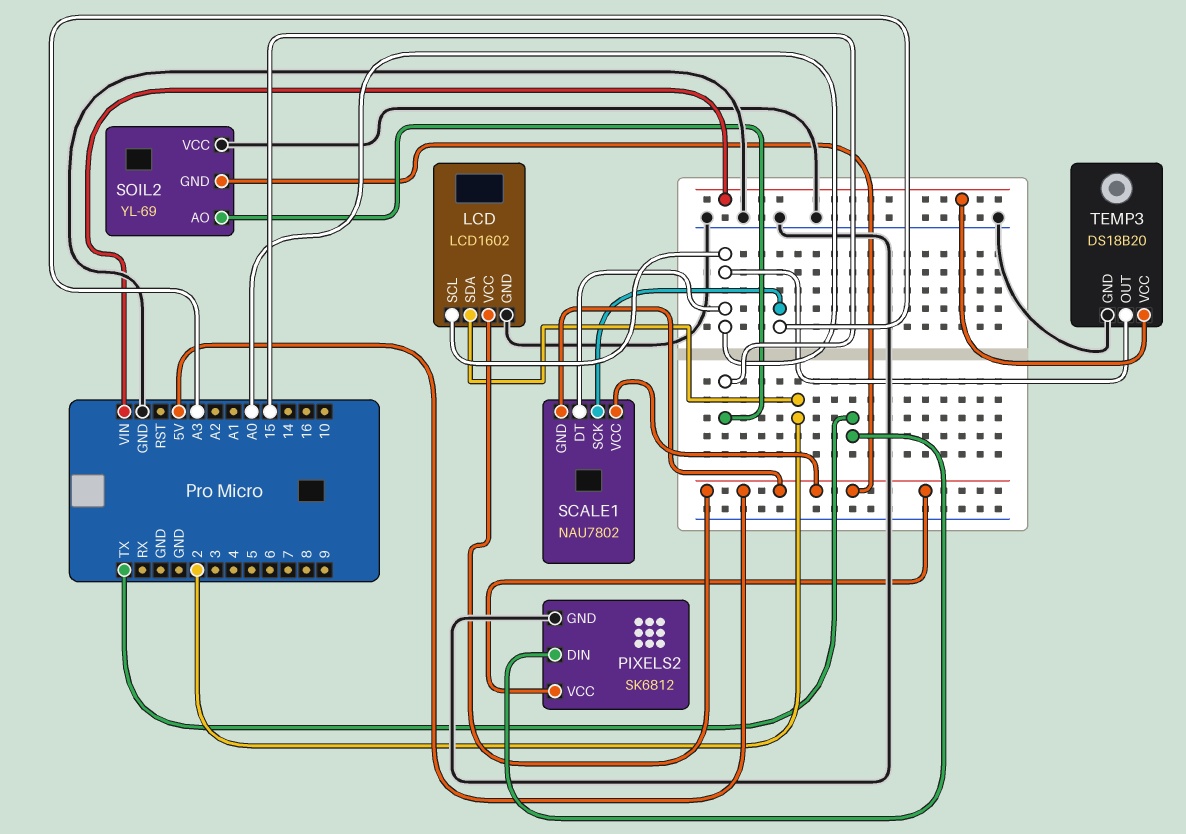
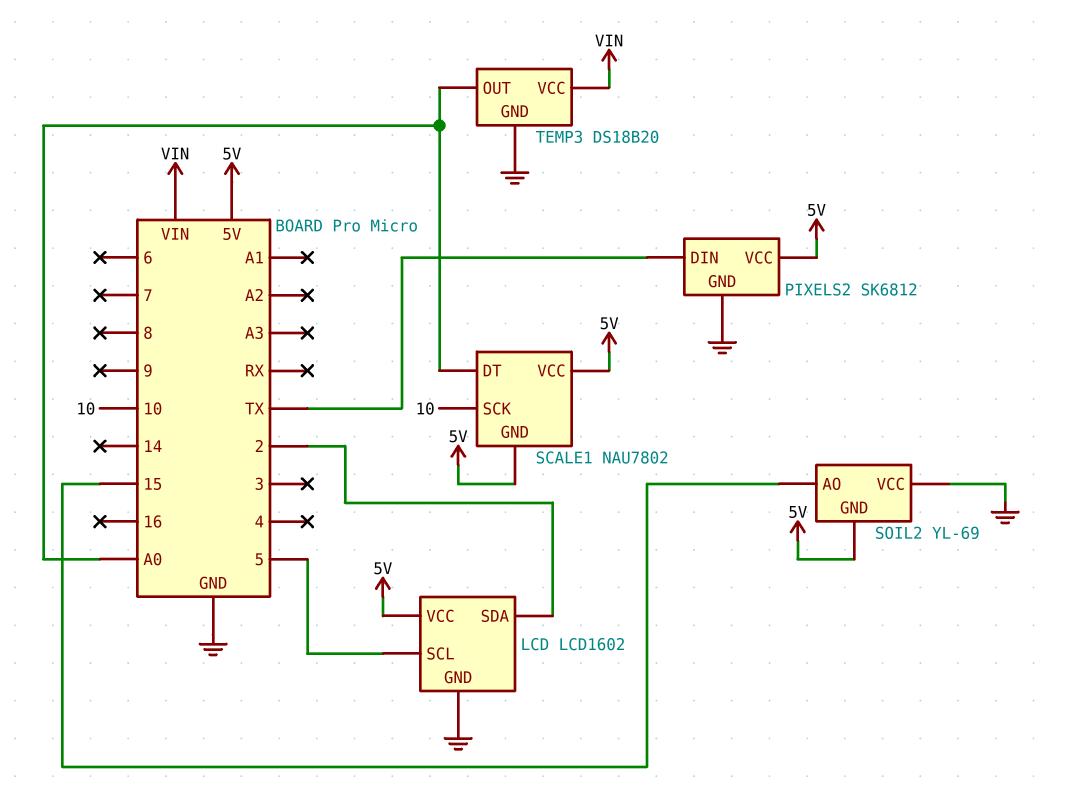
LCD pin SCL: A0 -> 5
SCALE1 pin SCK: A3 -> 10

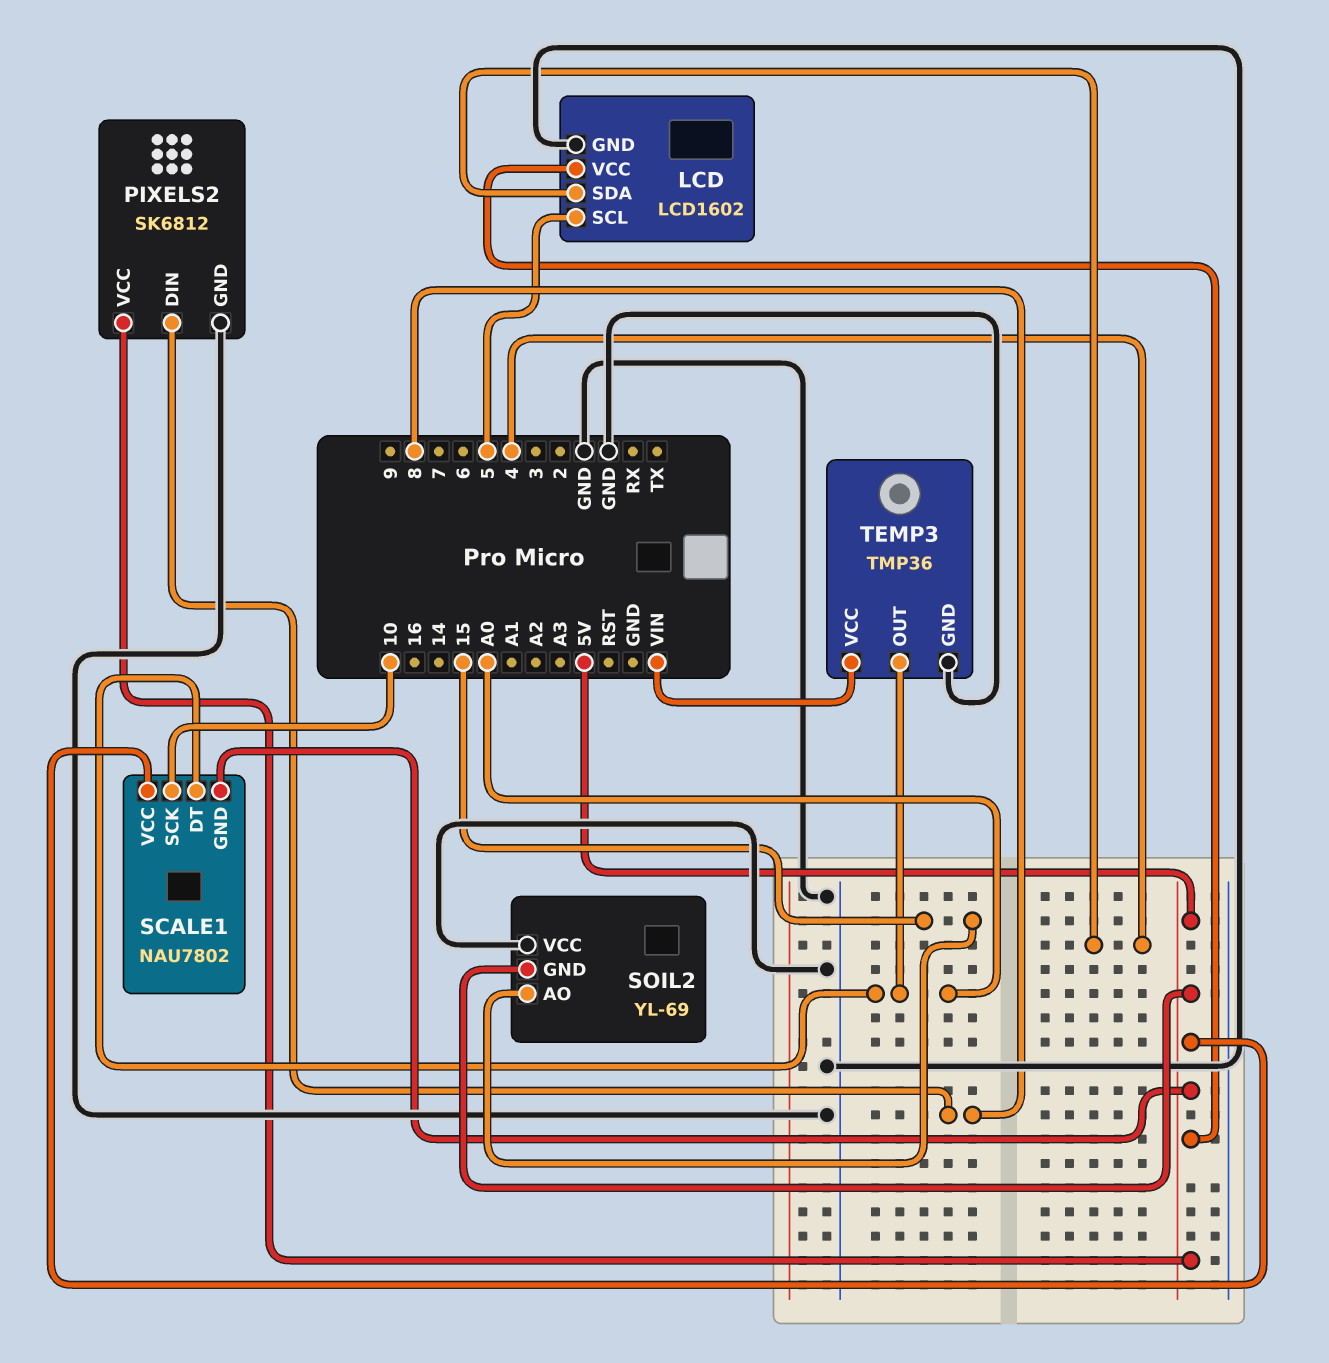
LCD pin SDA: 2 -> 4
PIXELS2 pin DIN: TX -> 8
TEMP3: DS18B20 -> TMP36

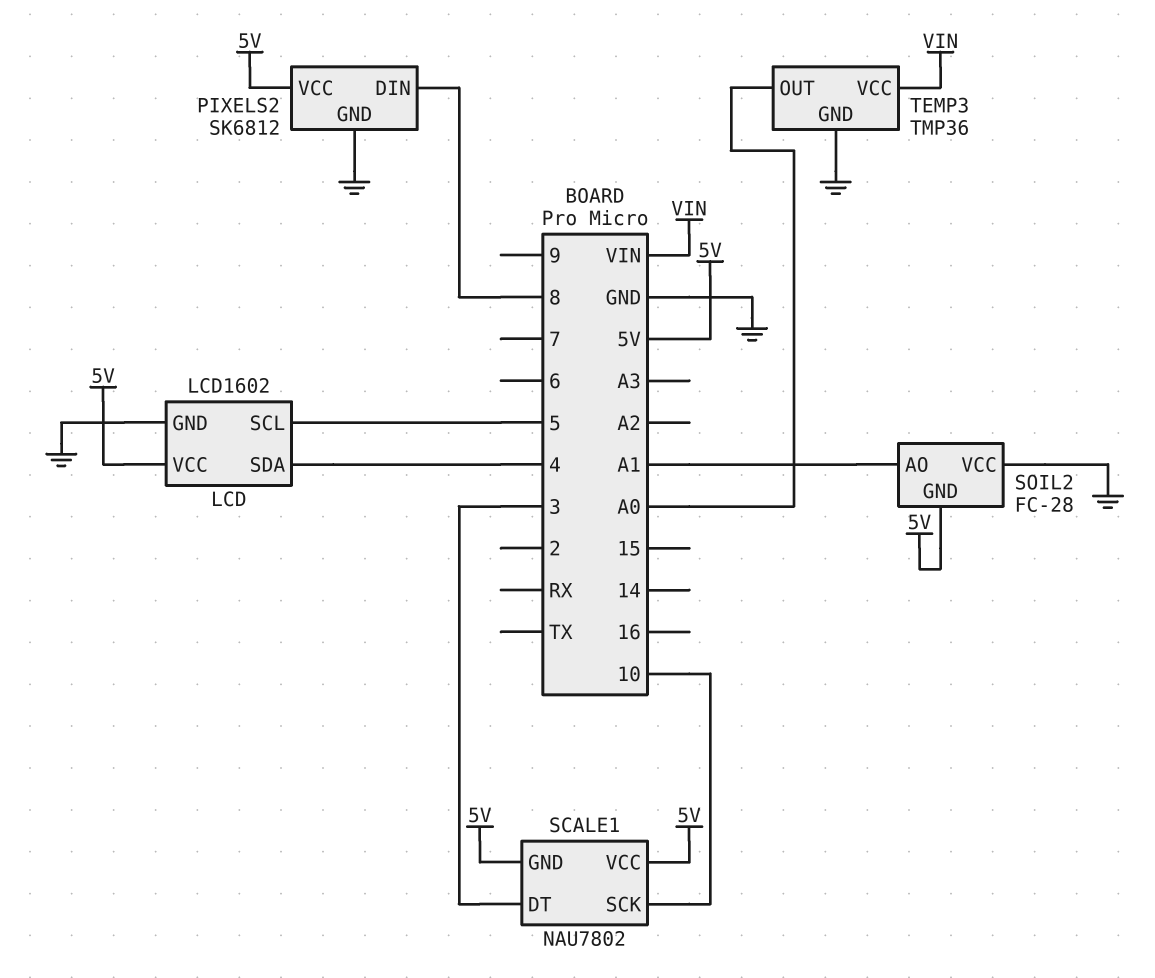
SCALE1 pin DT: A0 -> 3
SOIL2: YL-69 -> FC-28
SOIL2 pin AO: 15 -> A1

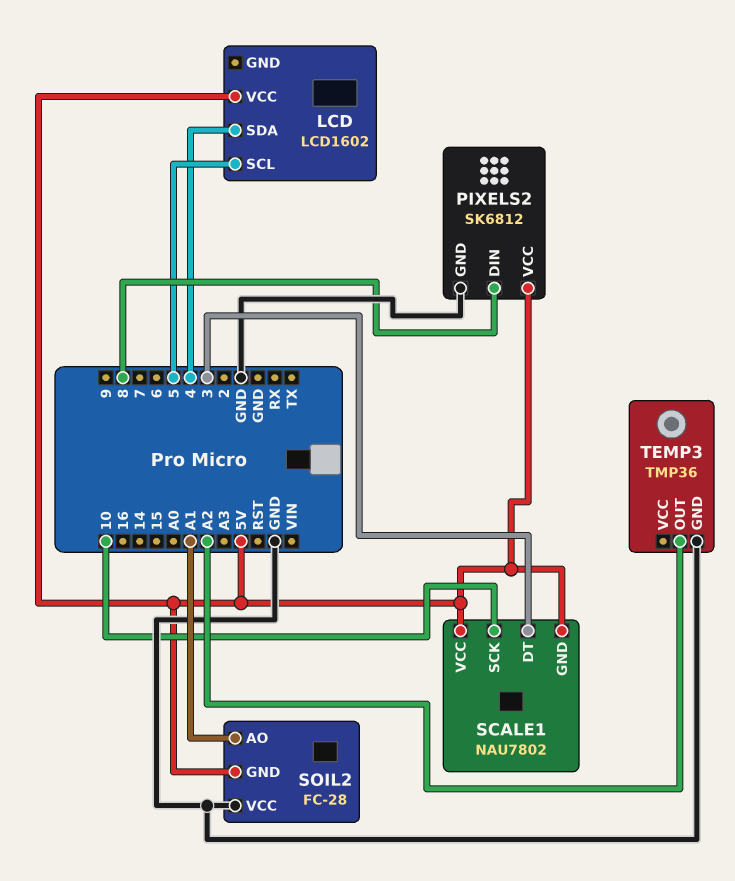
LCD pin GND: GND -> none
TEMP3 pin OUT: A0 -> A2
TEMP3 pin VCC: VIN -> none

